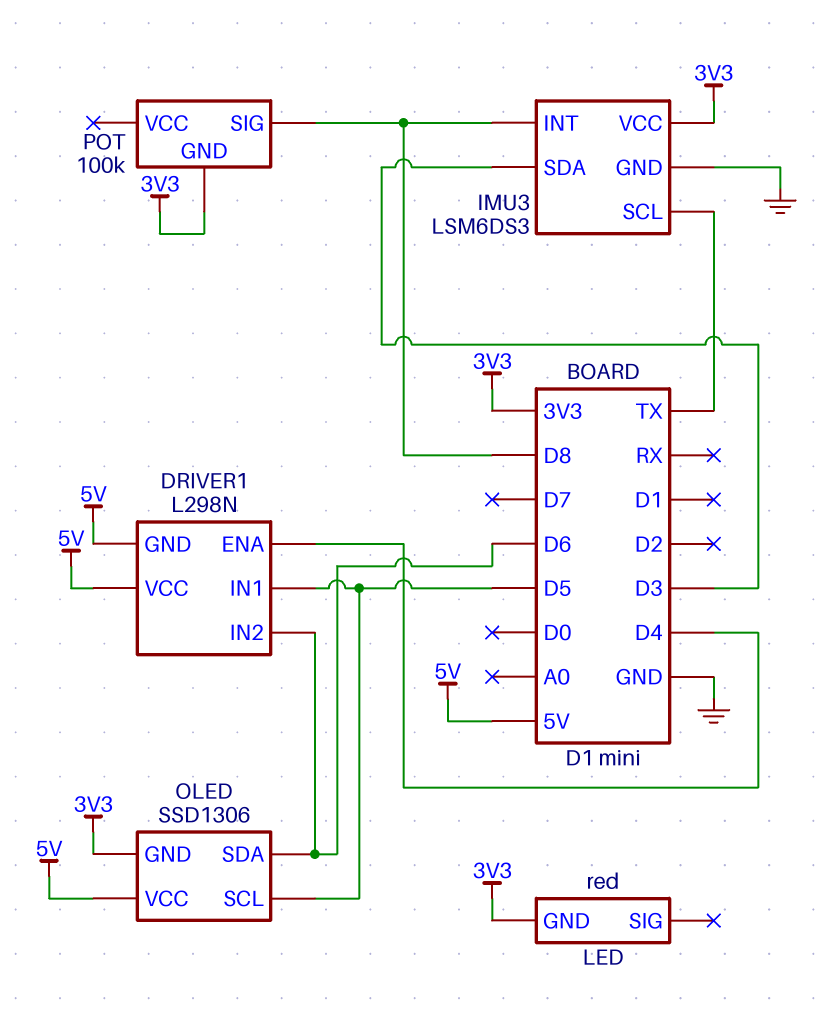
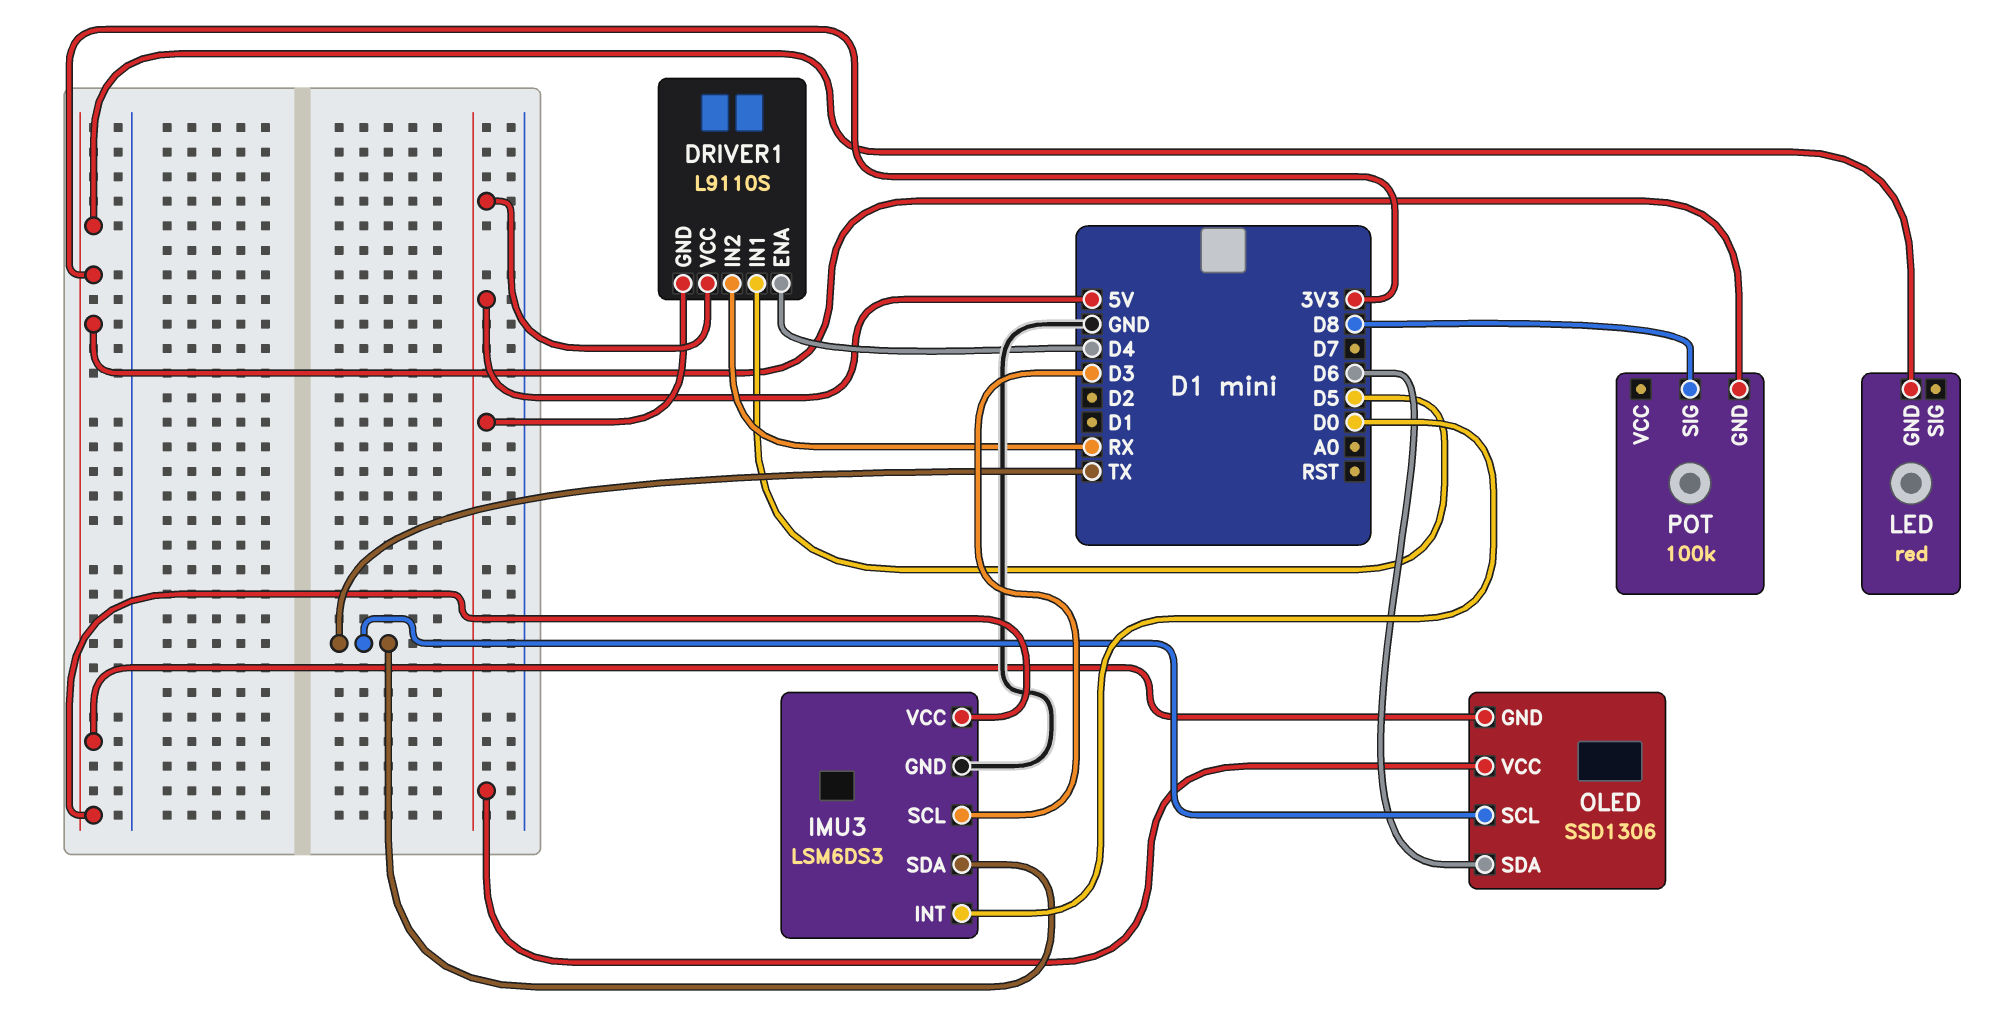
DRIVER1: L298N -> L9110S
DRIVER1 pin IN2: D6 -> RX
IMU3 pin INT: D8 -> D0
IMU3 pin SCL: TX -> D3
IMU3 pin SDA: D3 -> TX
OLED pin SCL: D5 -> TX

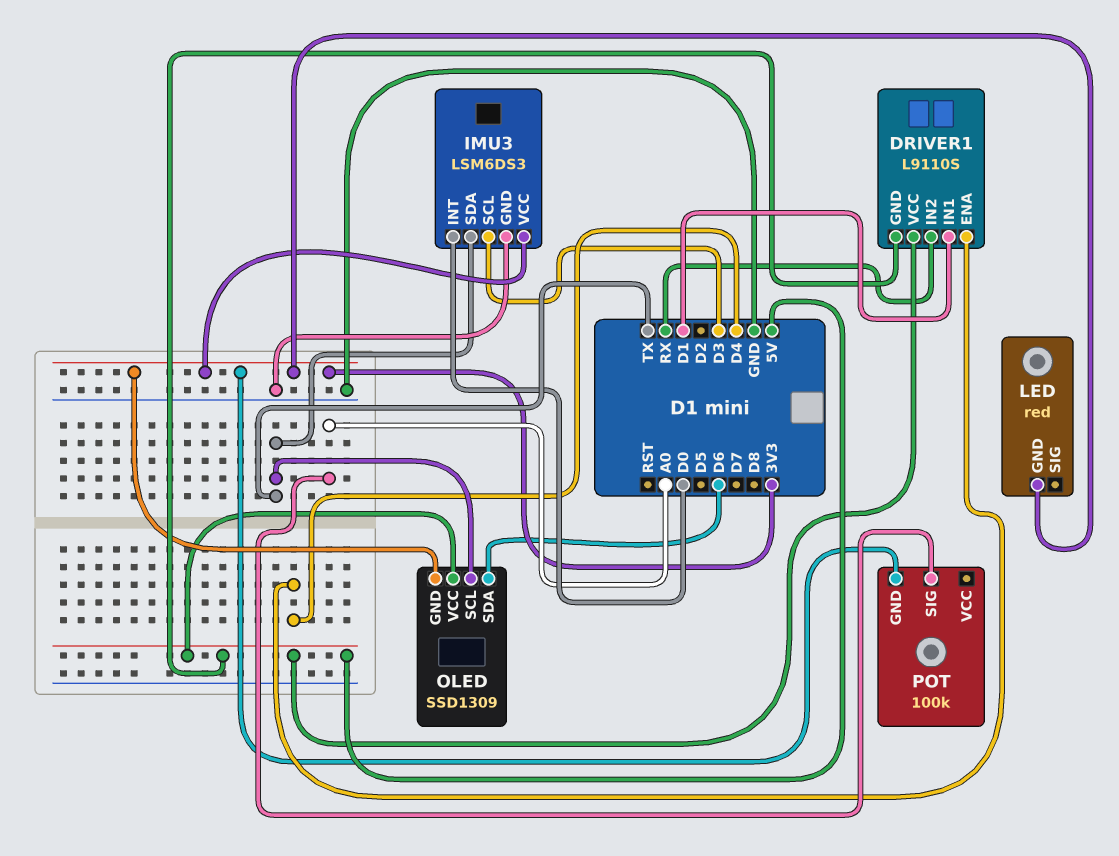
DRIVER1 pin IN1: D5 -> D1
OLED: SSD1306 -> SSD1309
POT pin SIG: D8 -> A0

